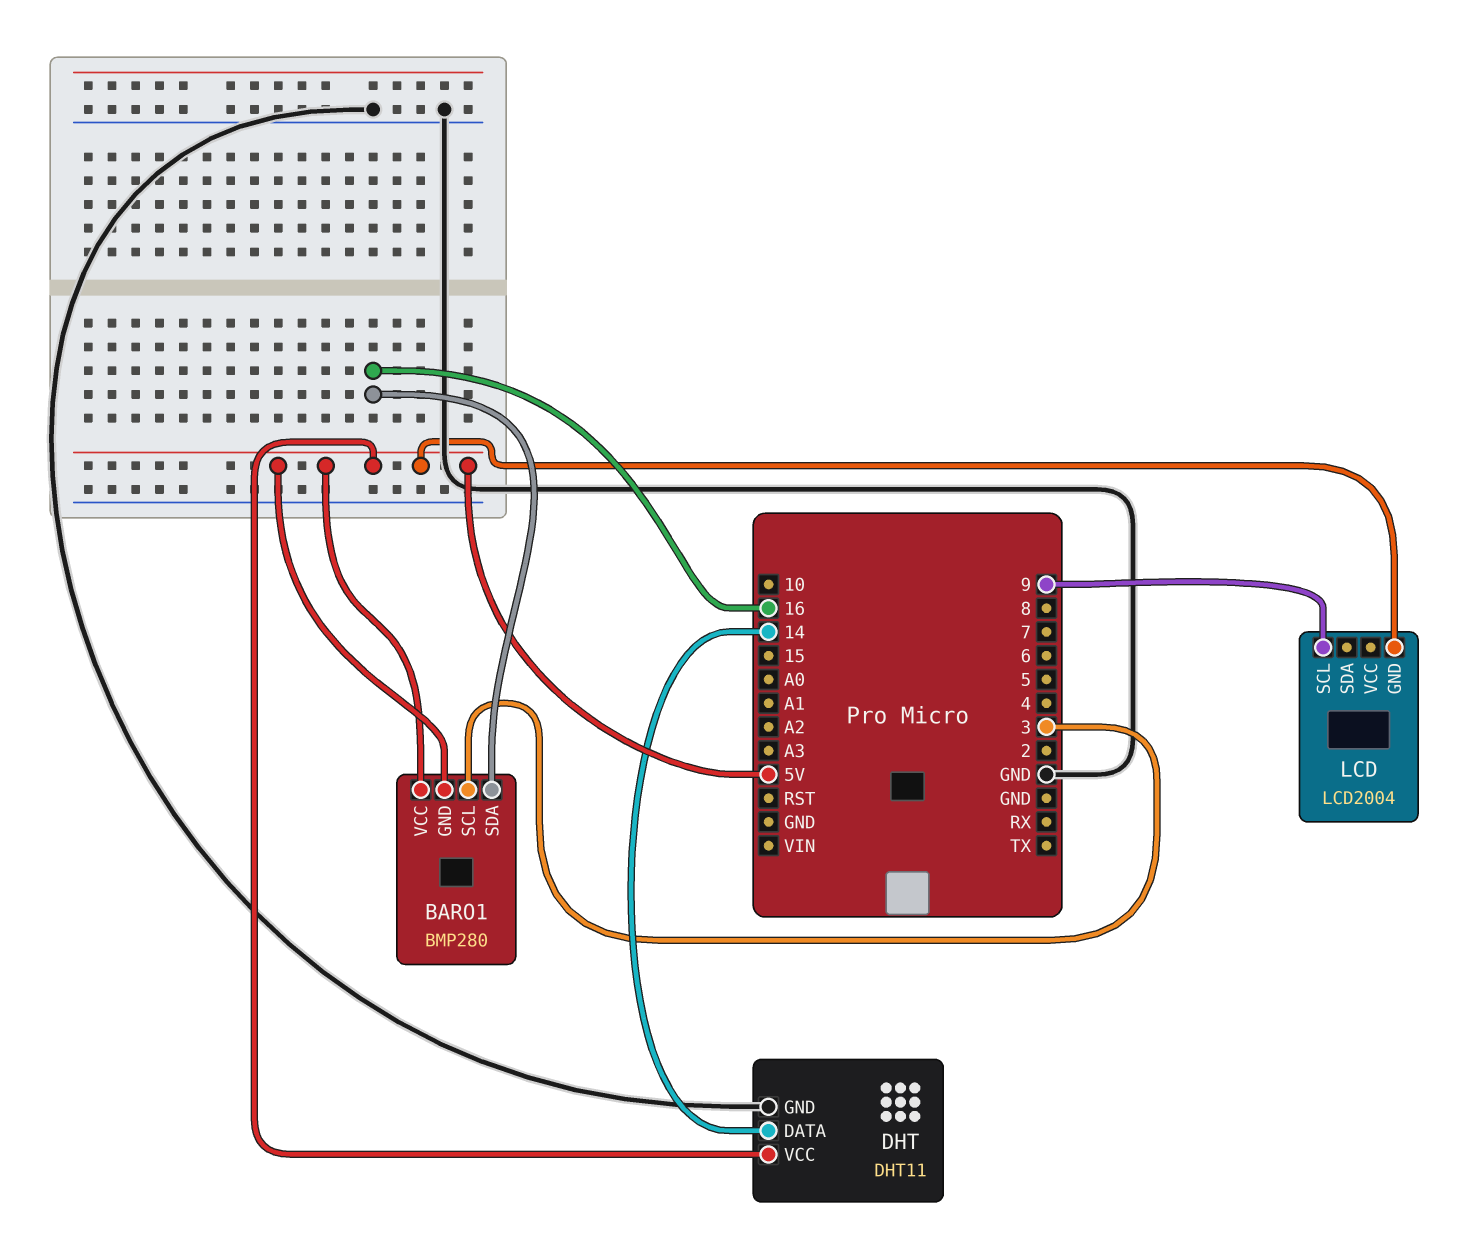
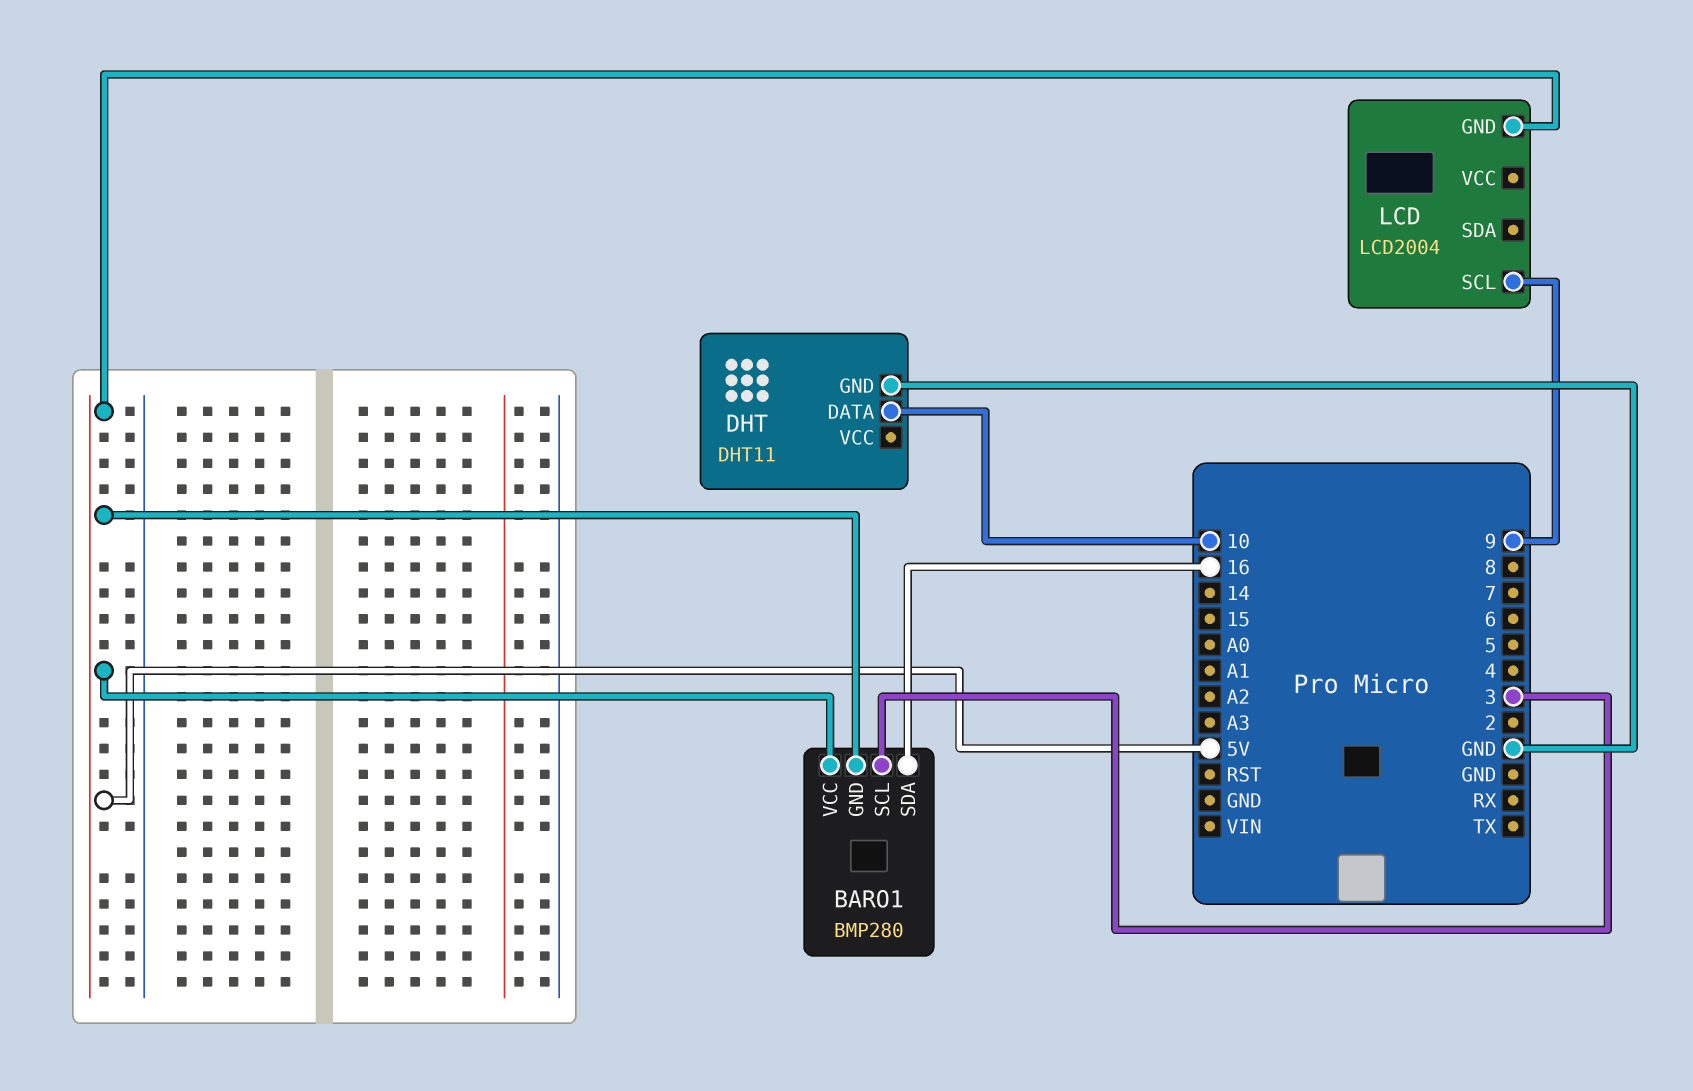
DHT pin DATA: 14 -> 10
DHT pin VCC: 5V -> none

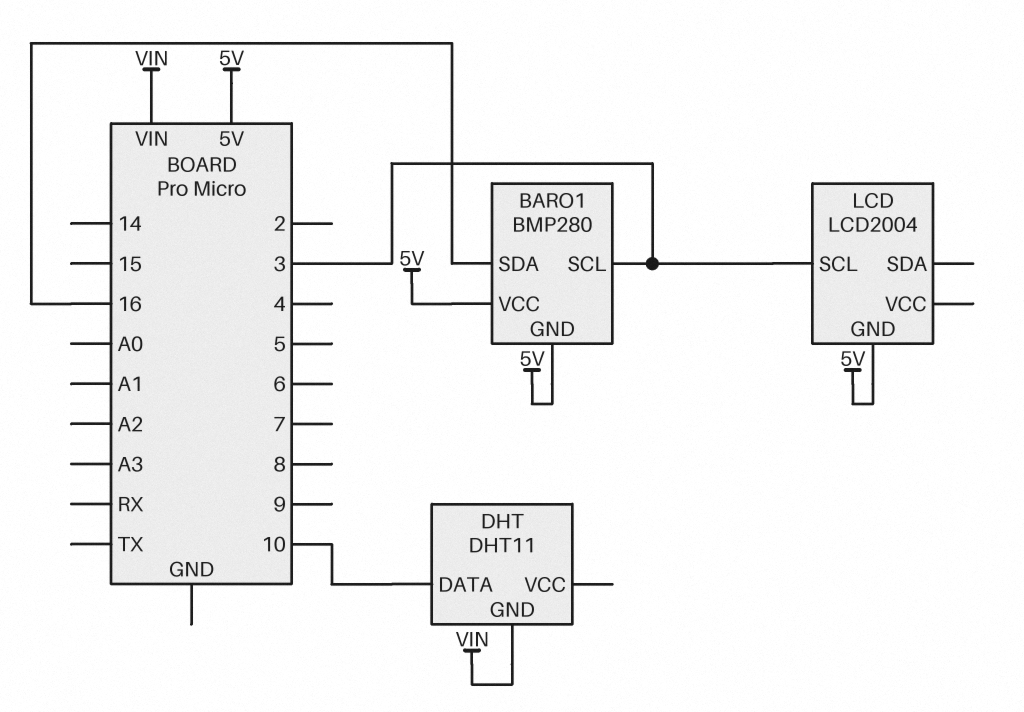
DHT pin GND: GND -> VIN
LCD pin SCL: 9 -> 3

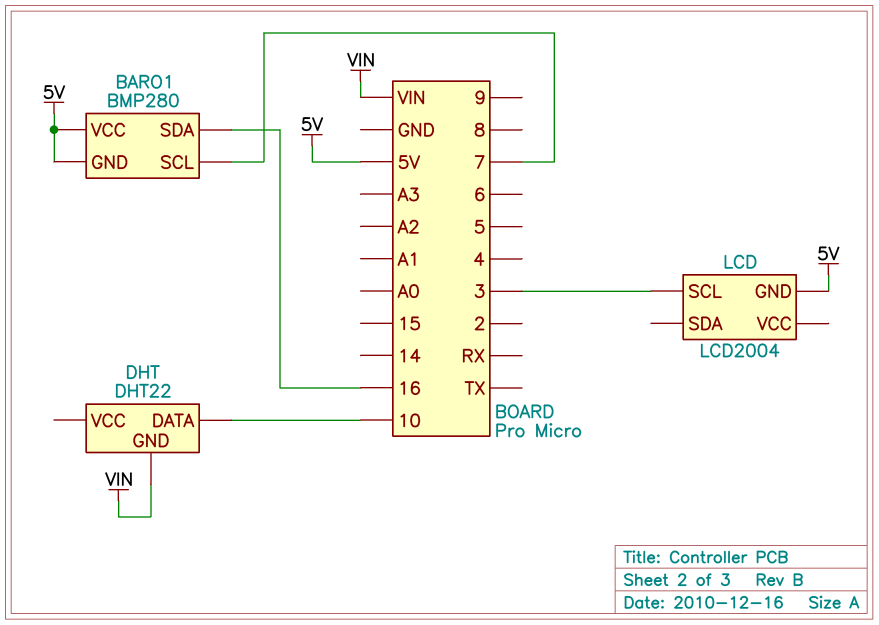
BARO1 pin SCL: 3 -> 7
DHT: DHT11 -> DHT22

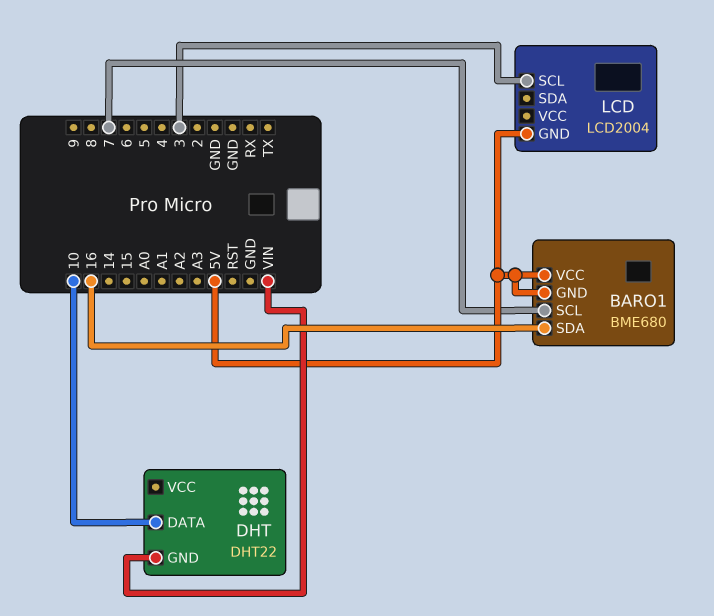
BARO1: BMP280 -> BME680

